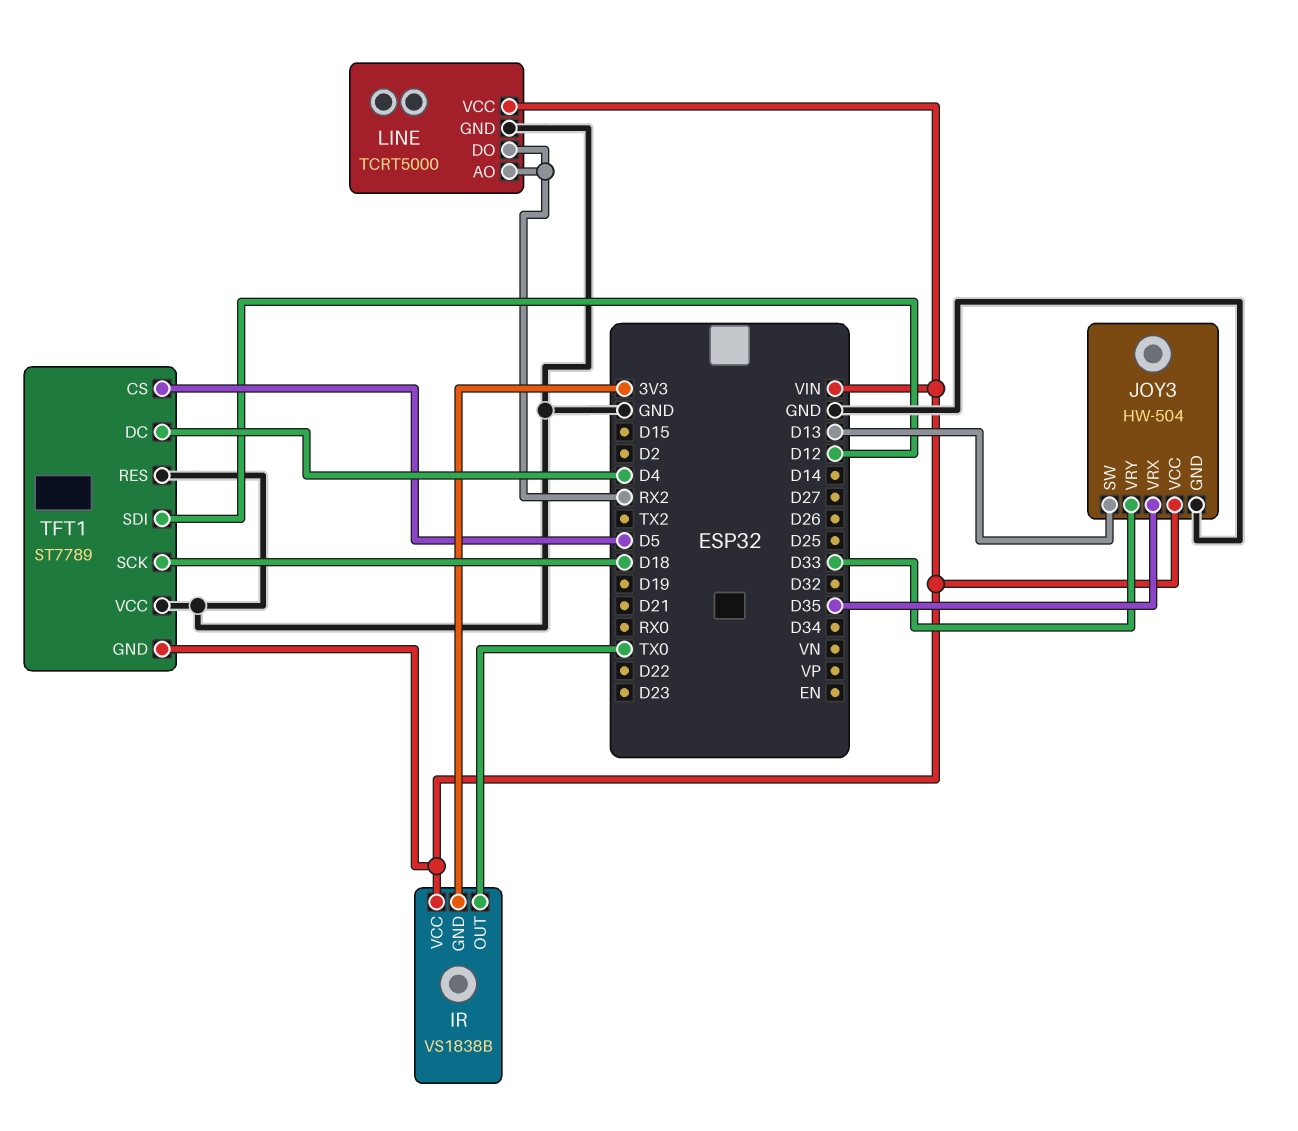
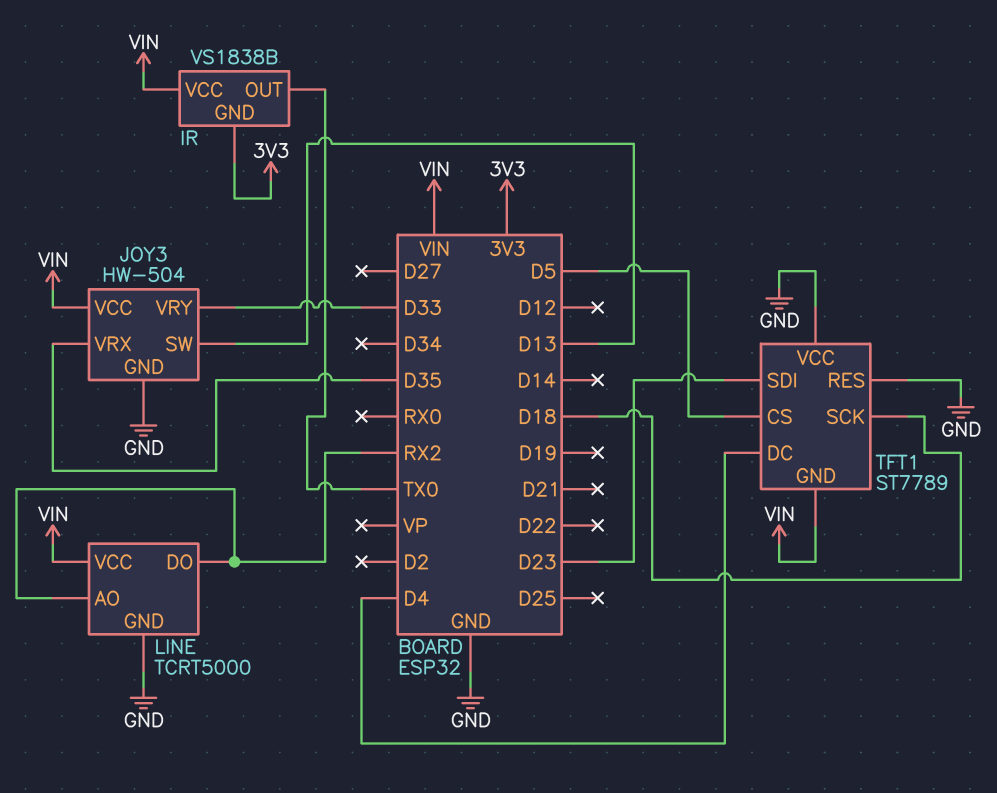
TFT1 pin SDI: D12 -> D23

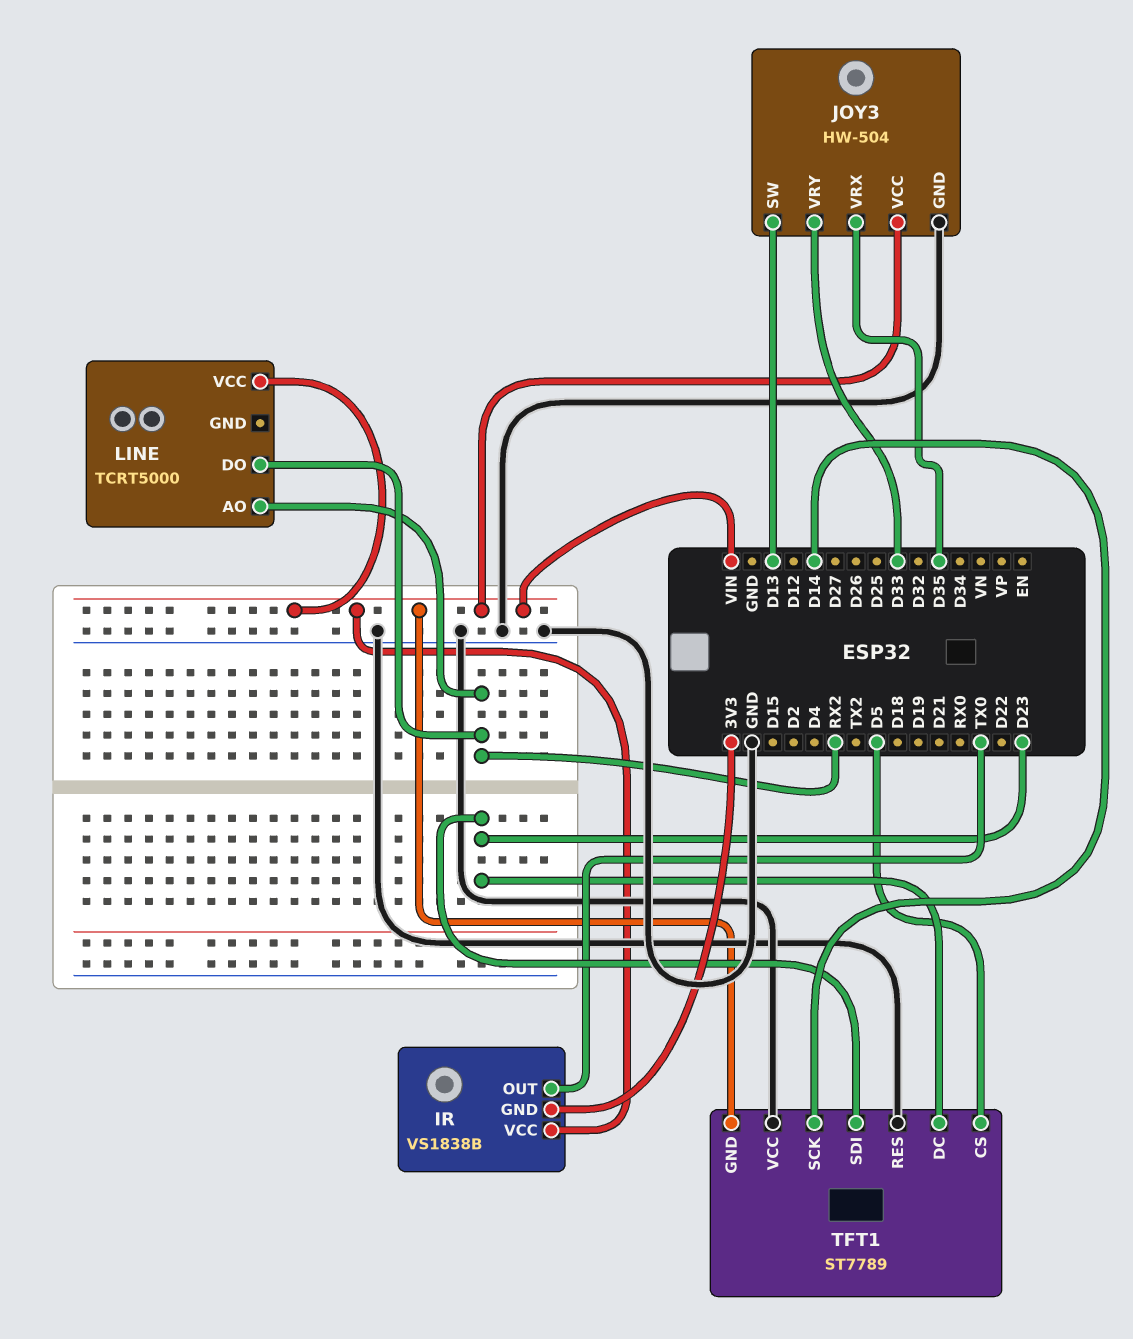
LINE pin GND: GND -> none
TFT1 pin DC: D4 -> D23
TFT1 pin SCK: D18 -> D14

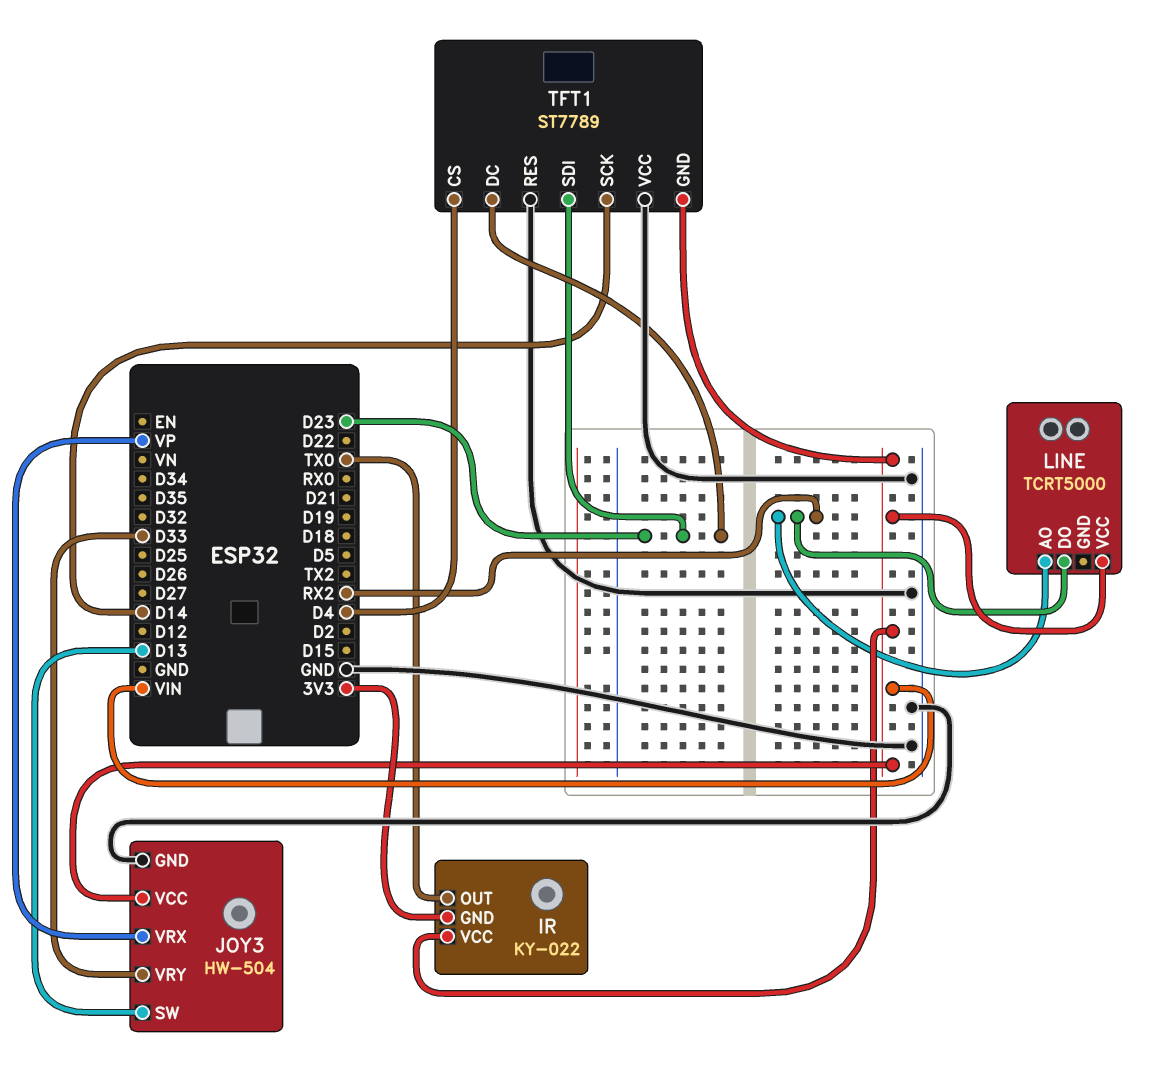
IR: VS1838B -> KY-022
JOY3 pin VRX: D35 -> VP
TFT1 pin CS: D5 -> D4

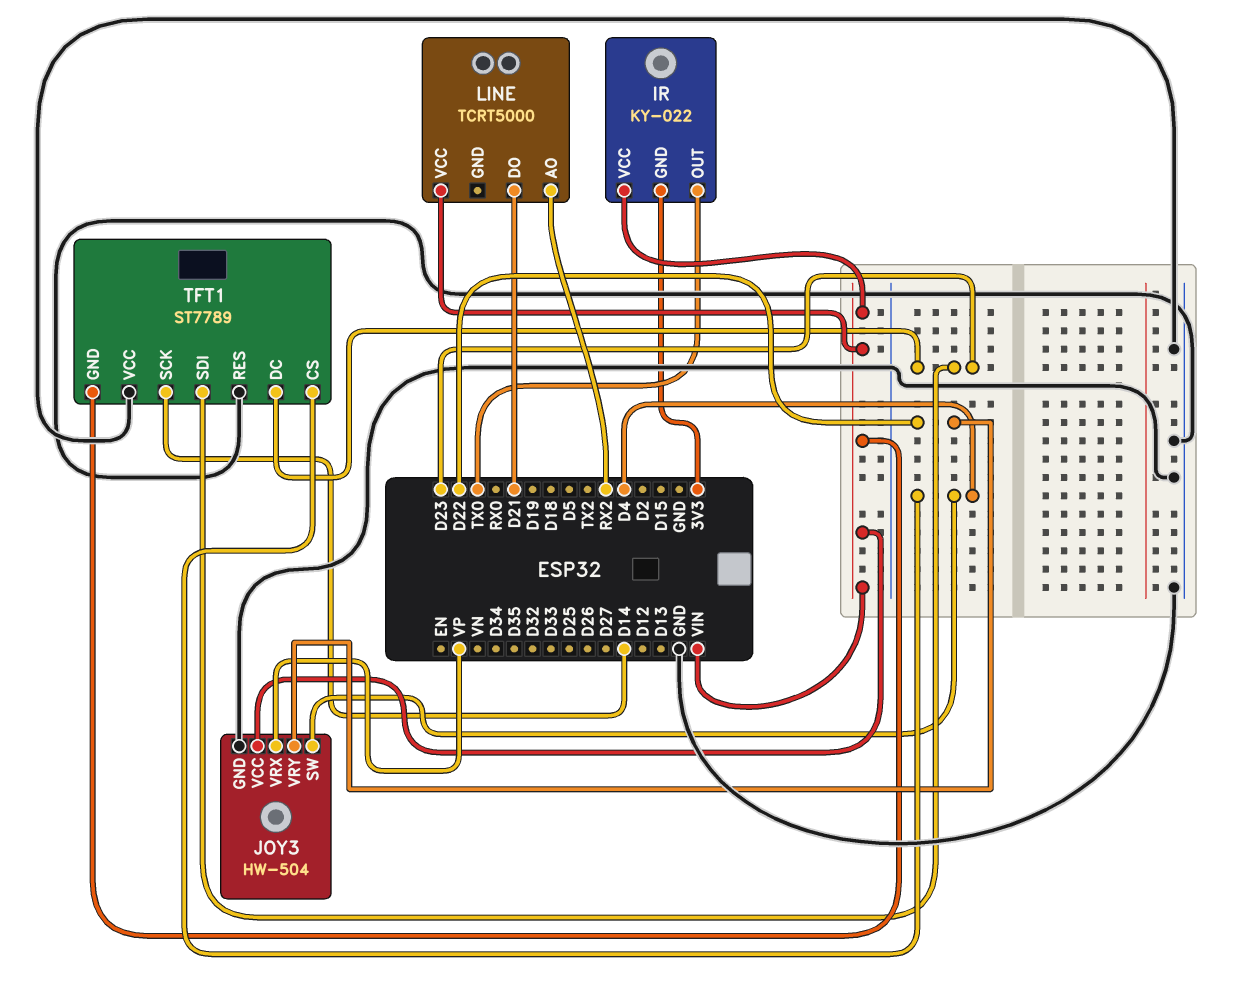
JOY3 pin SW: D13 -> D4
JOY3 pin VRY: D33 -> D22
LINE pin DO: RX2 -> D21

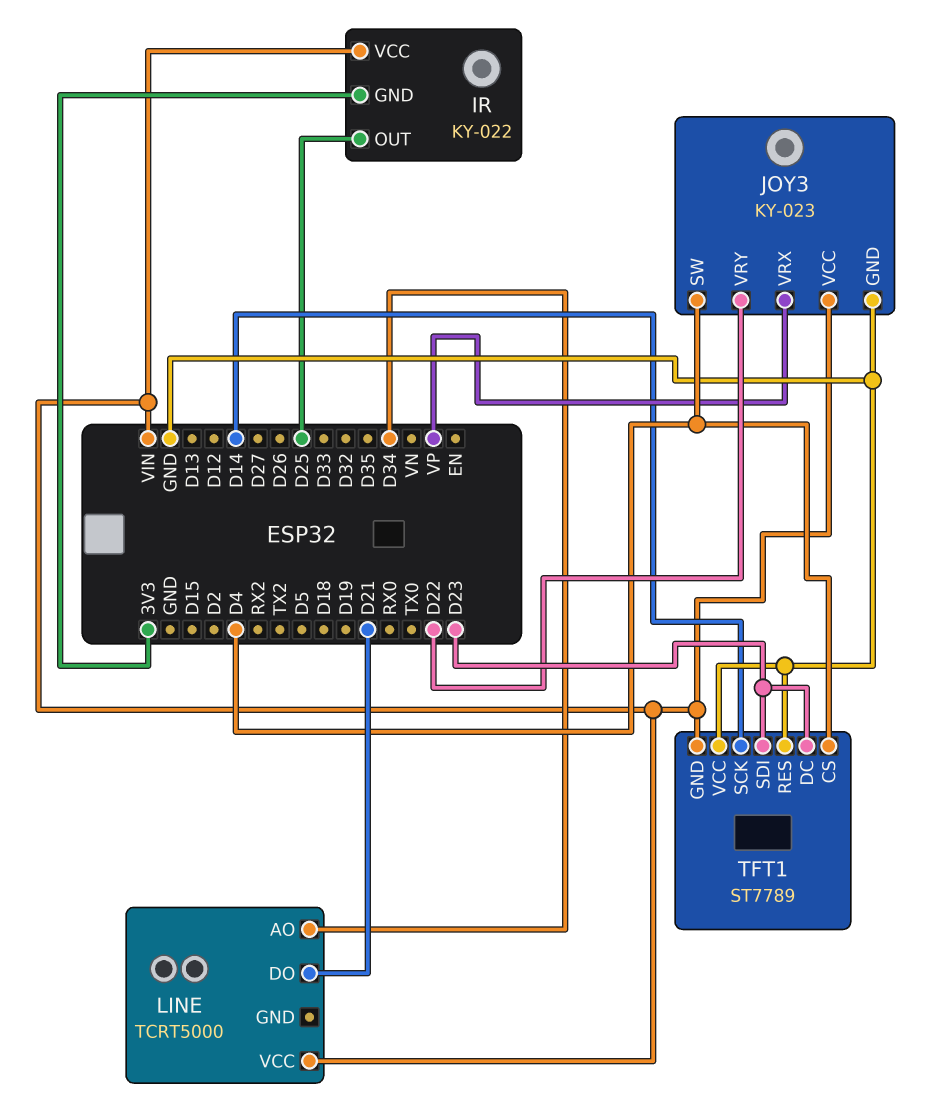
IR pin OUT: TX0 -> D25
JOY3: HW-504 -> KY-023
LINE pin AO: RX2 -> D34

